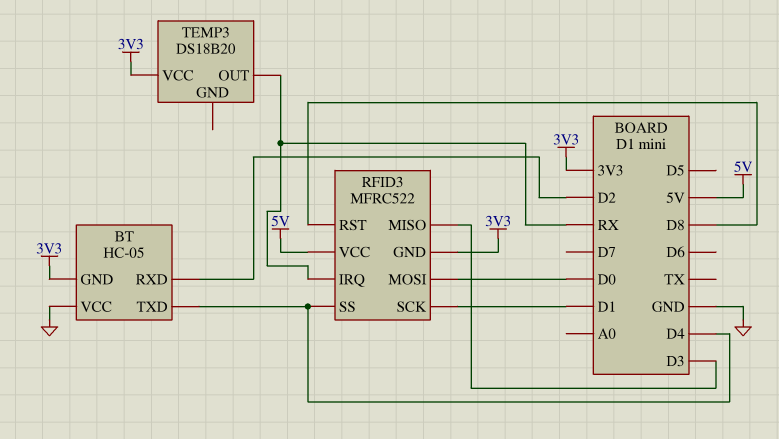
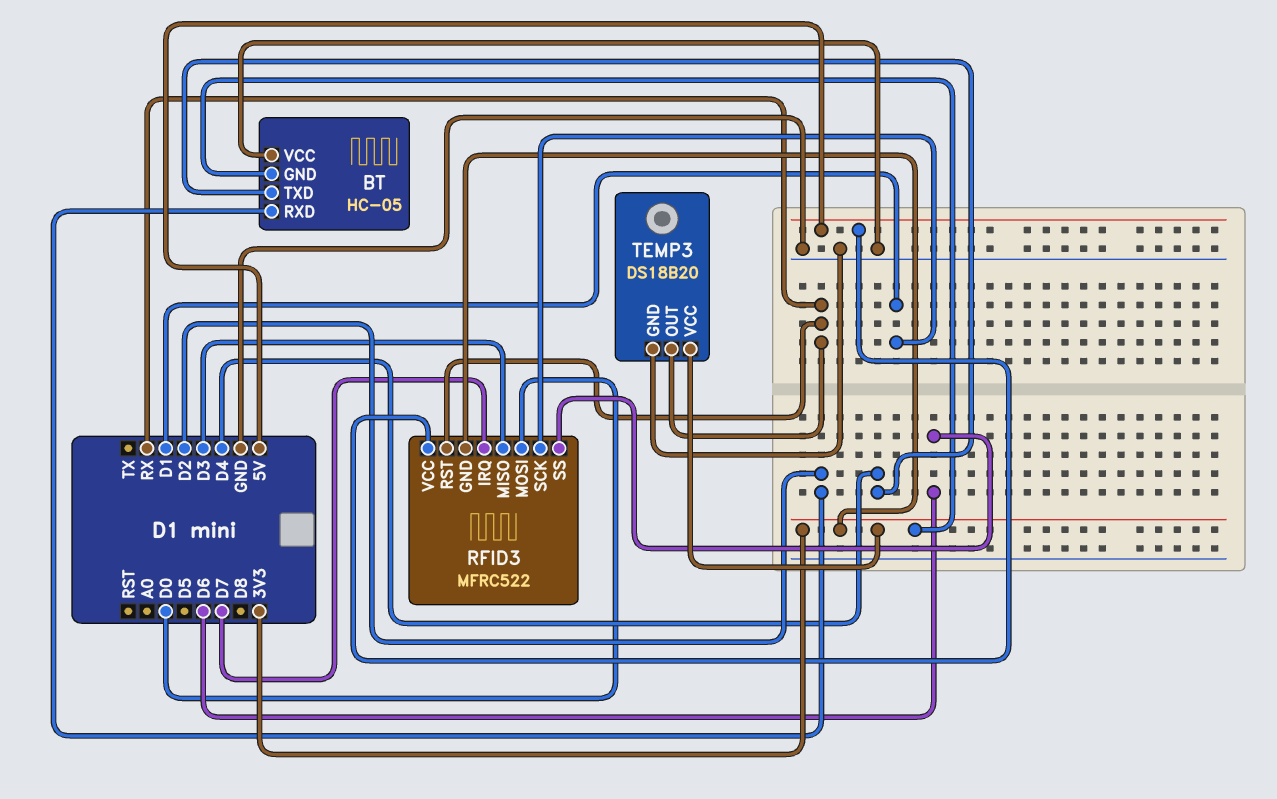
RFID3 pin IRQ: RX -> D7
RFID3 pin RST: D8 -> RX
RFID3 pin SS: D4 -> D6
TEMP3 pin GND: none -> GND

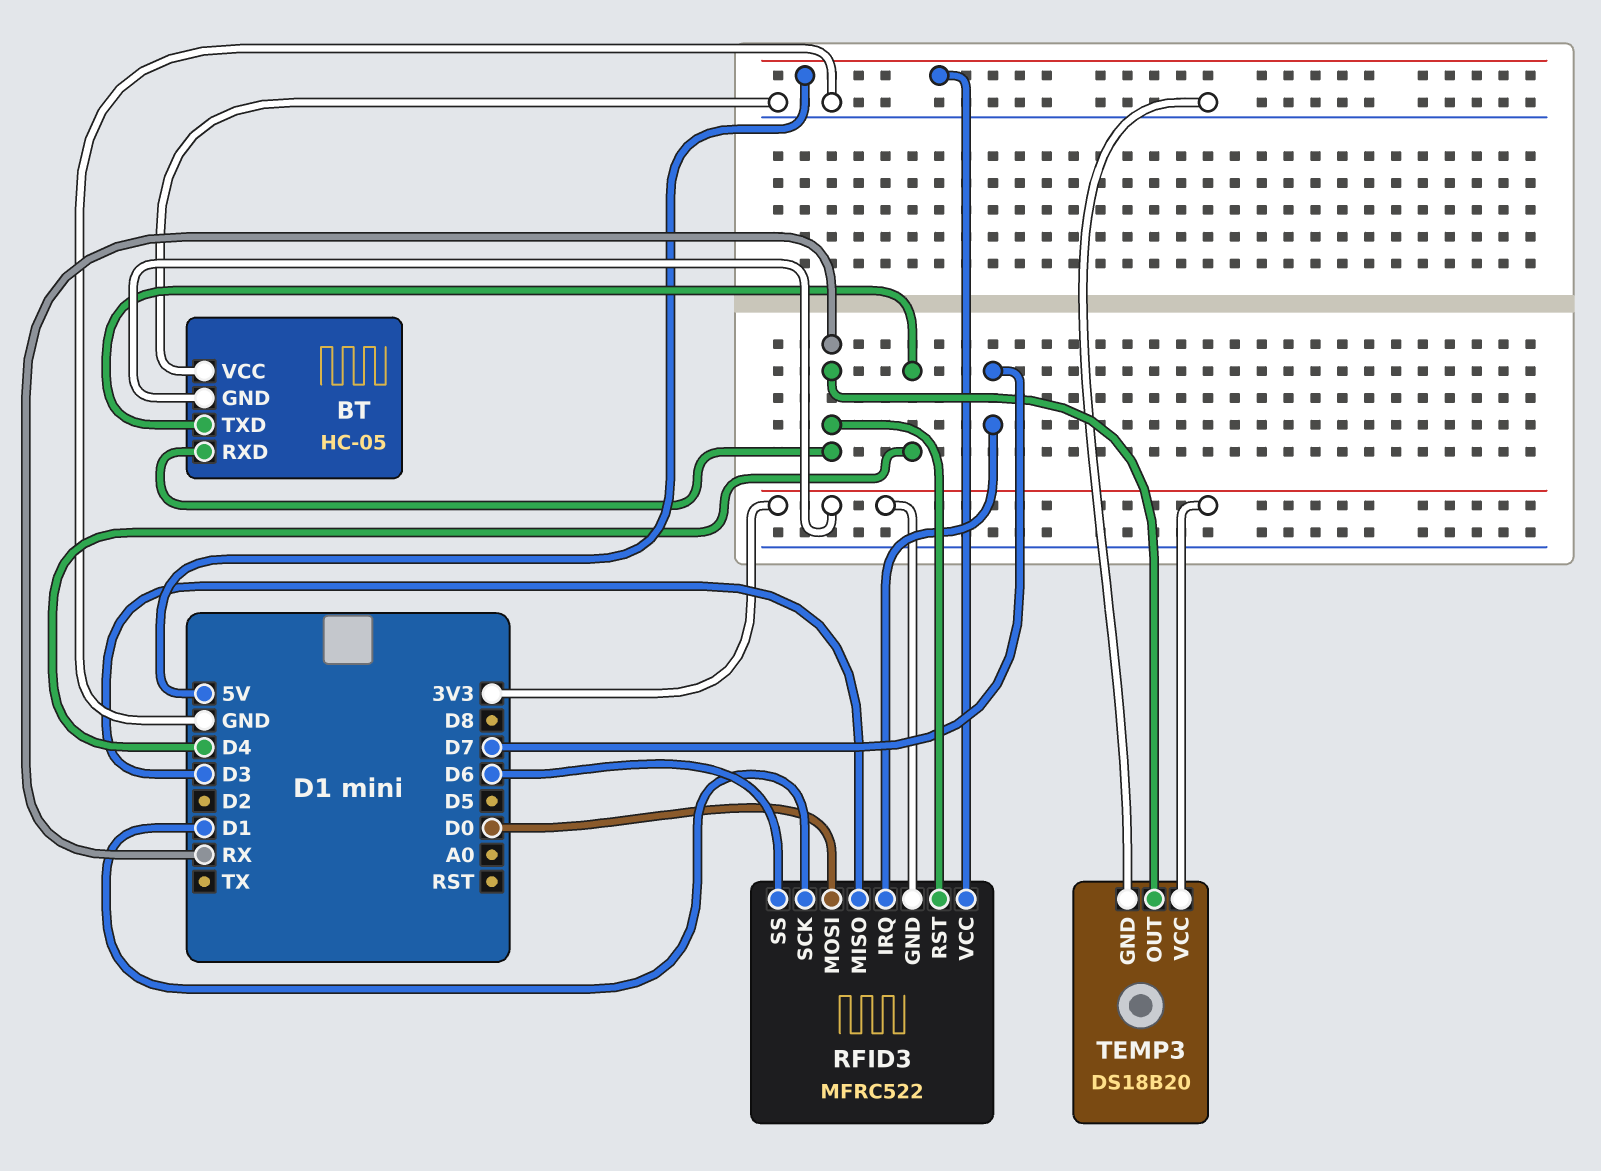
BT pin RXD: D2 -> RX

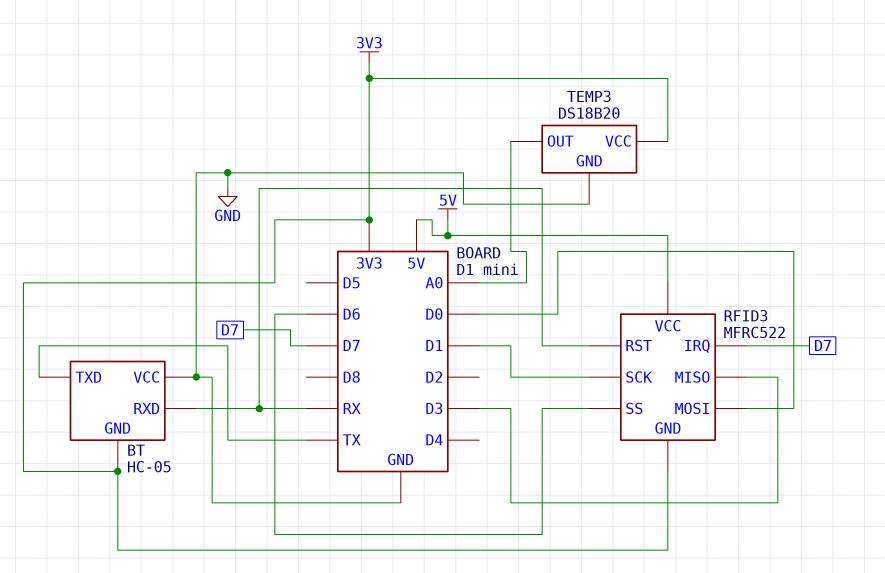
BT pin TXD: D4 -> TX
TEMP3 pin OUT: RX -> A0

